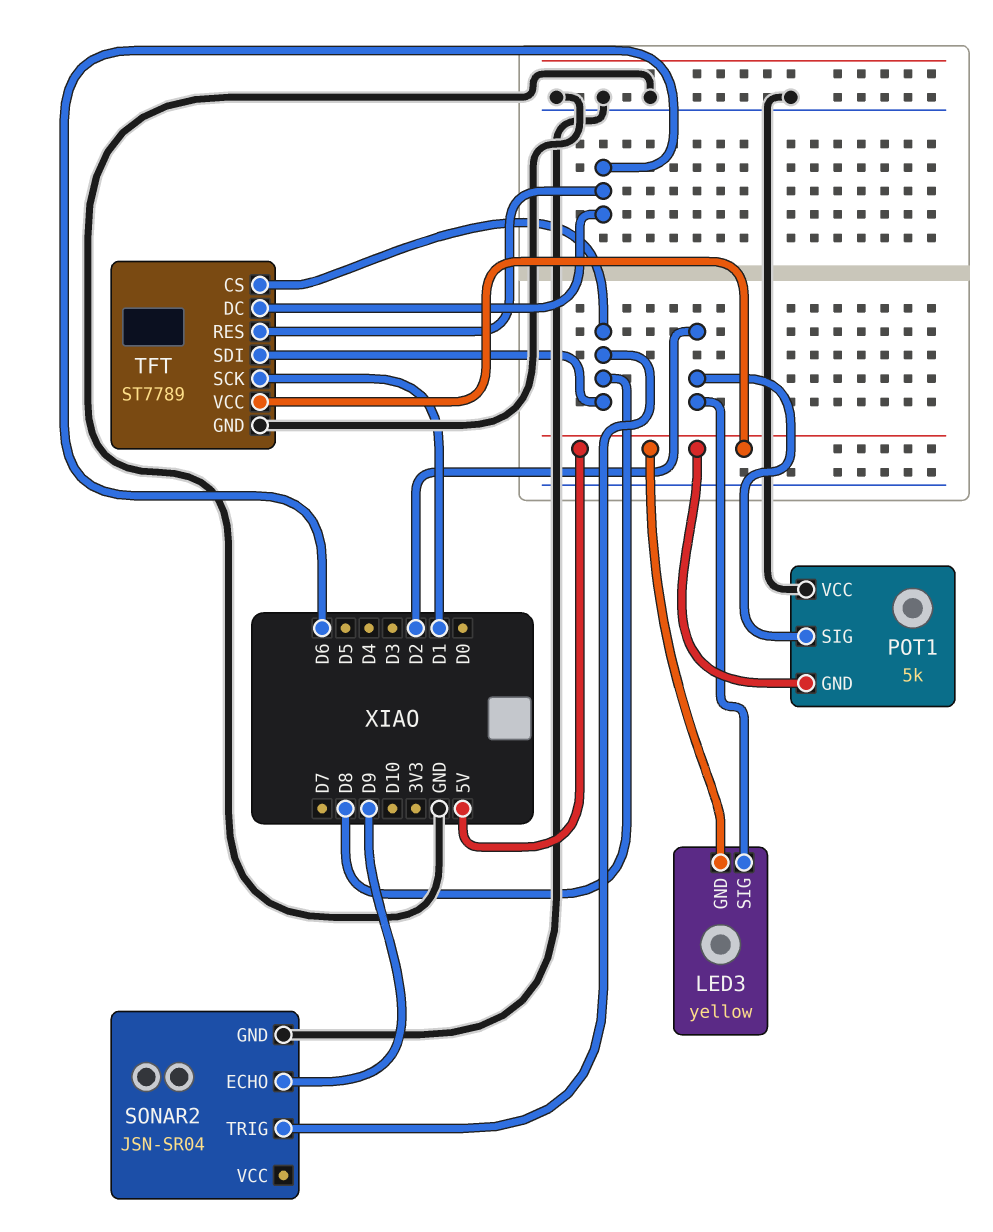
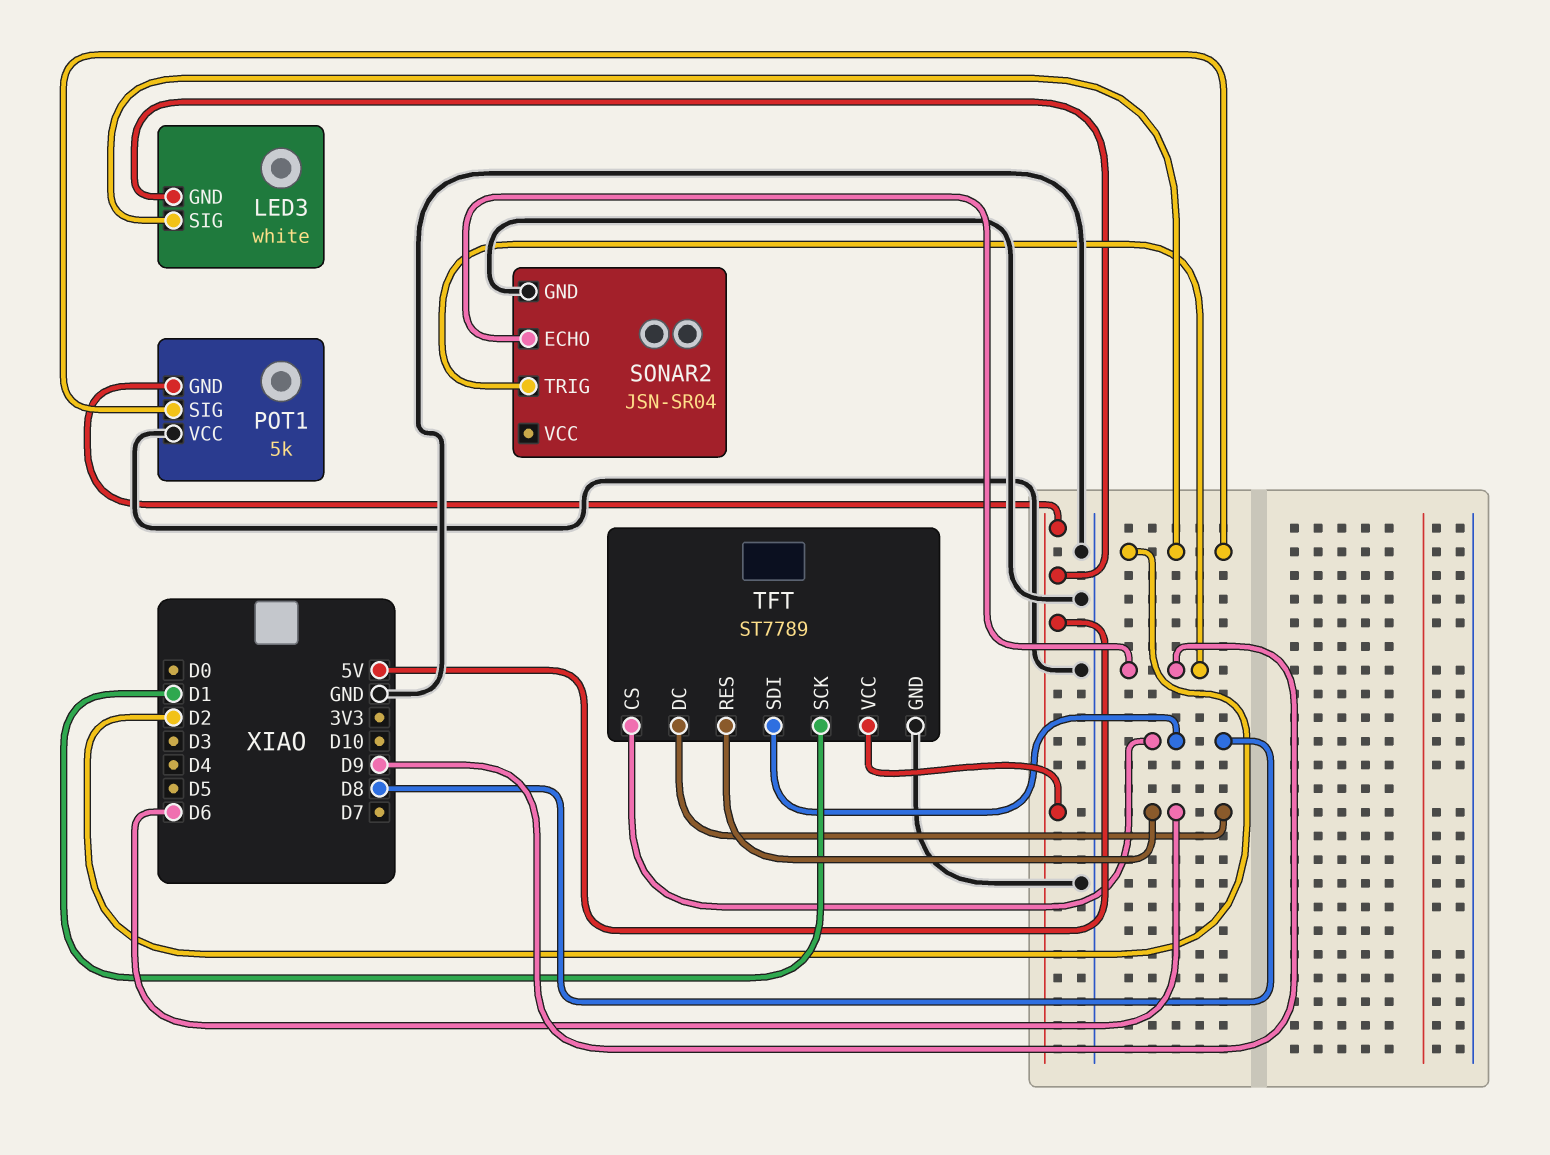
LED3: yellow -> white
SONAR2 pin TRIG: D8 -> D9

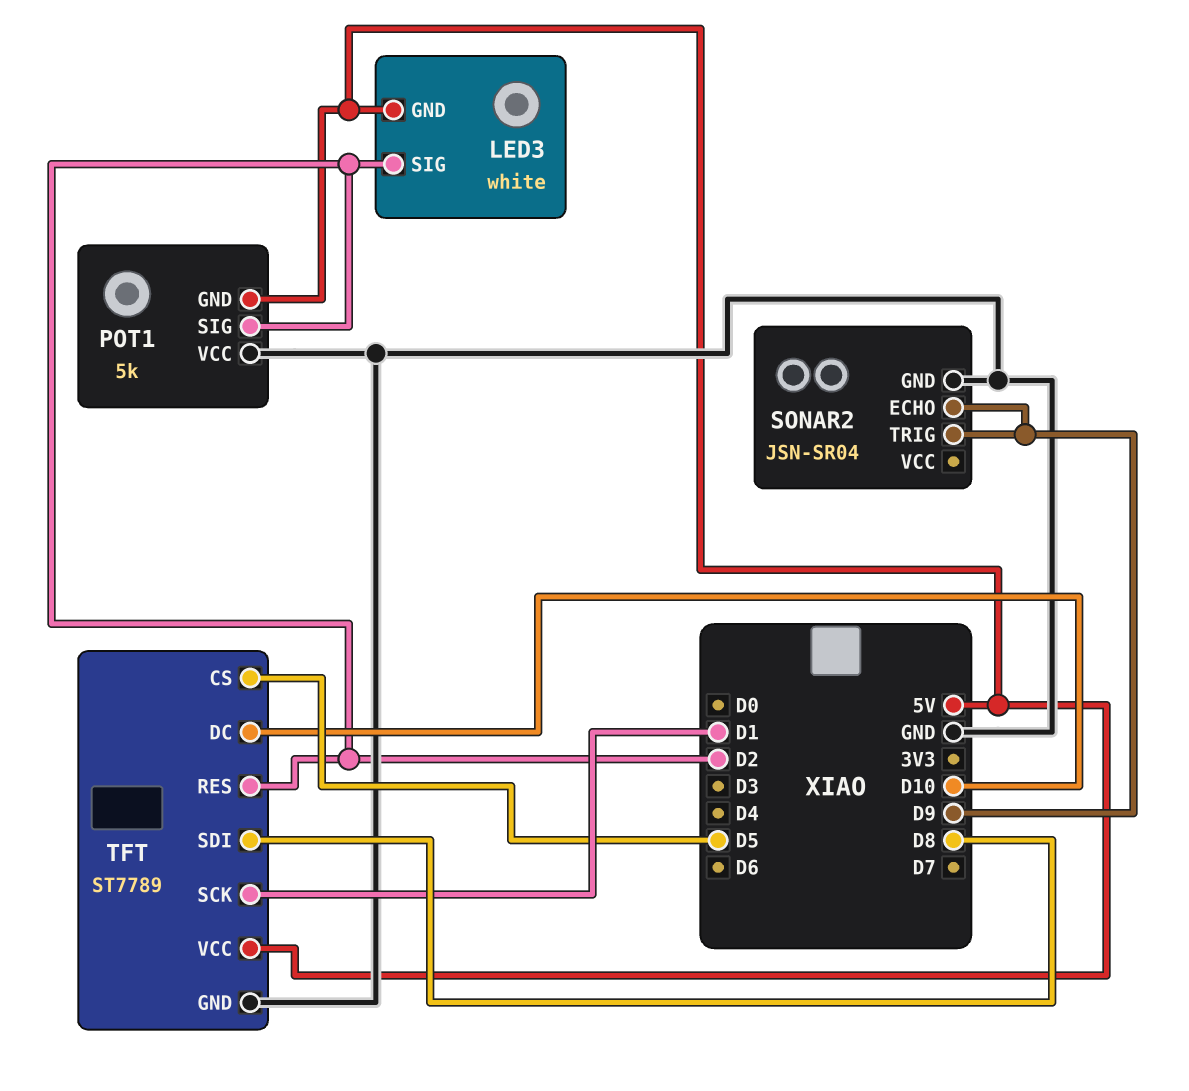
TFT pin CS: D8 -> D5
TFT pin DC: D6 -> D10
TFT pin RES: D6 -> D2

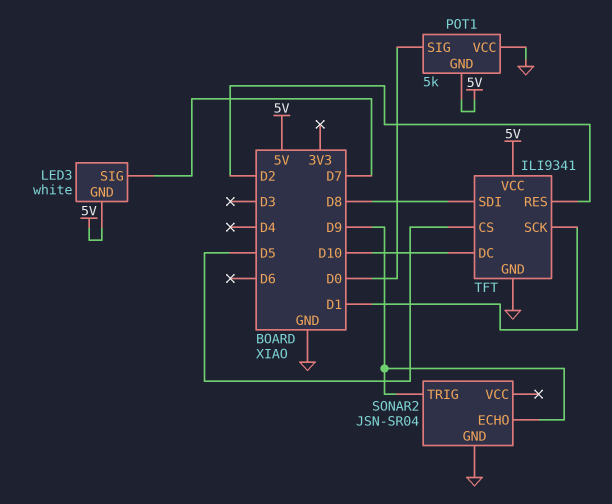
LED3 pin SIG: D2 -> D7
POT1 pin SIG: D2 -> D0
TFT: ST7789 -> ILI9341

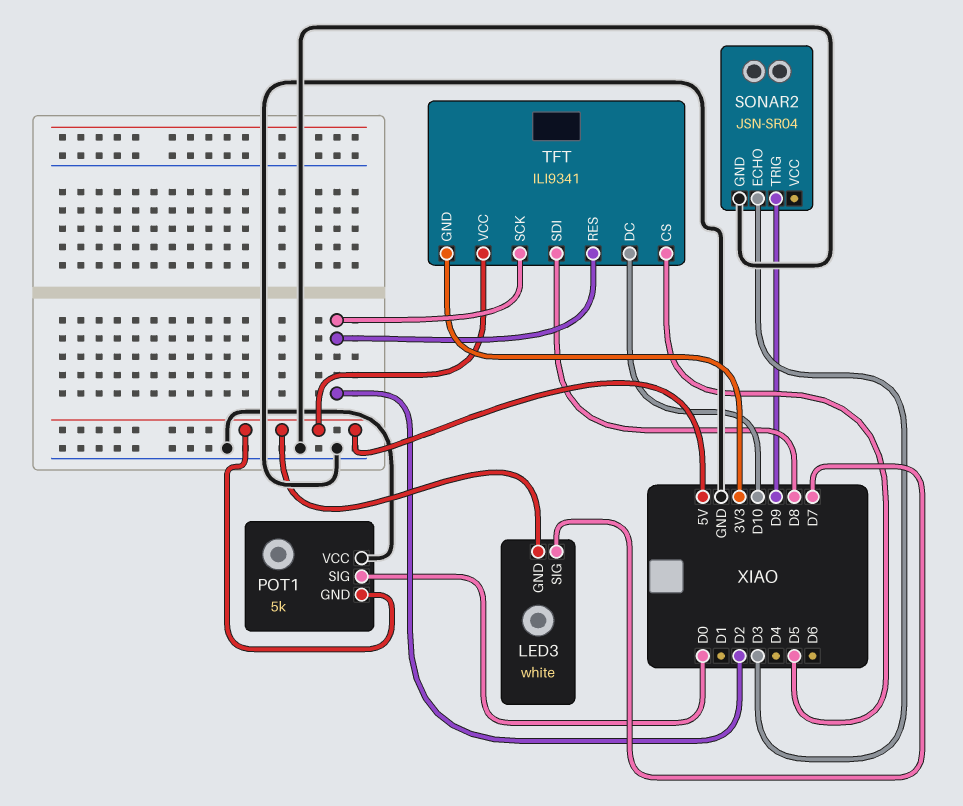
SONAR2 pin ECHO: D9 -> D3
TFT pin GND: GND -> 3V3
TFT pin SCK: D1 -> D2

